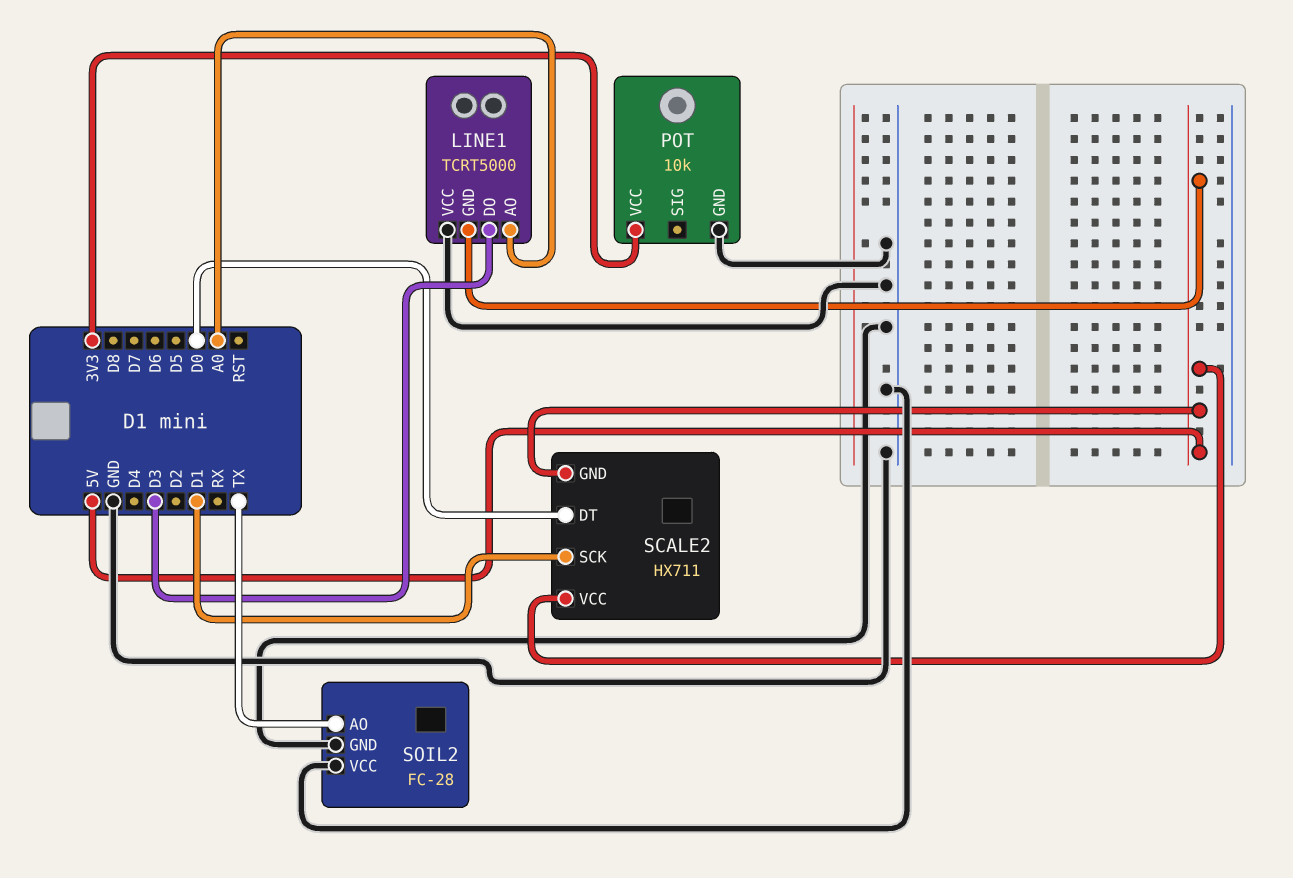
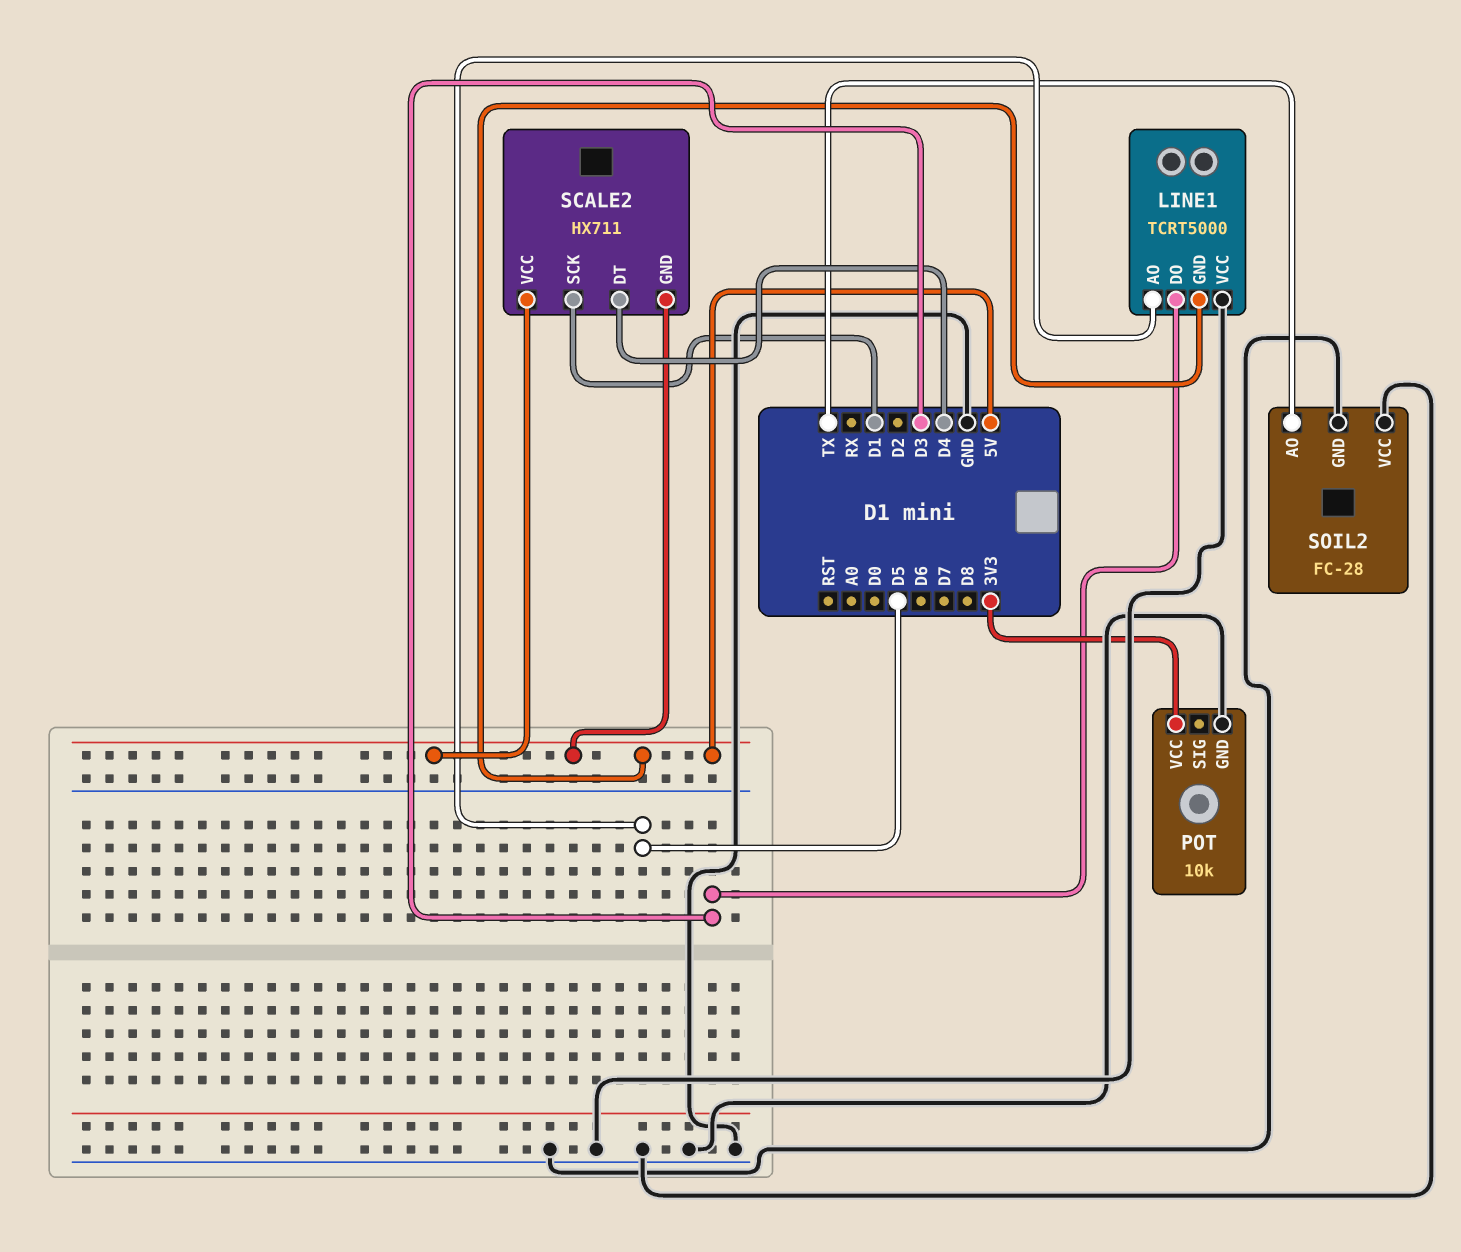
LINE1 pin AO: A0 -> D5
SCALE2 pin DT: D0 -> D4

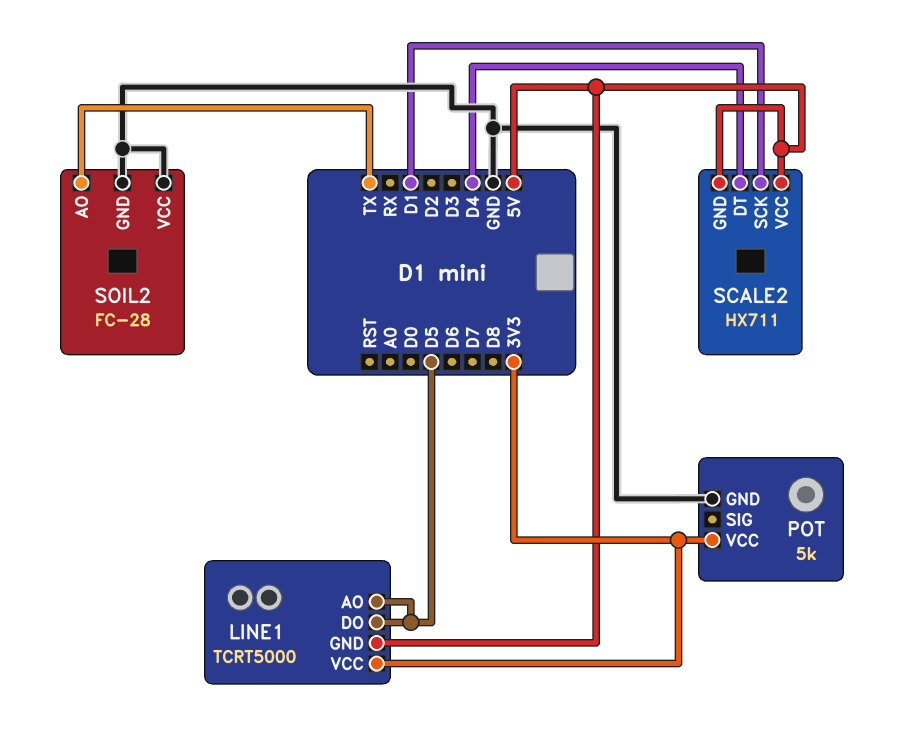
LINE1 pin DO: D3 -> D5
LINE1 pin VCC: GND -> 3V3
POT: 10k -> 5k

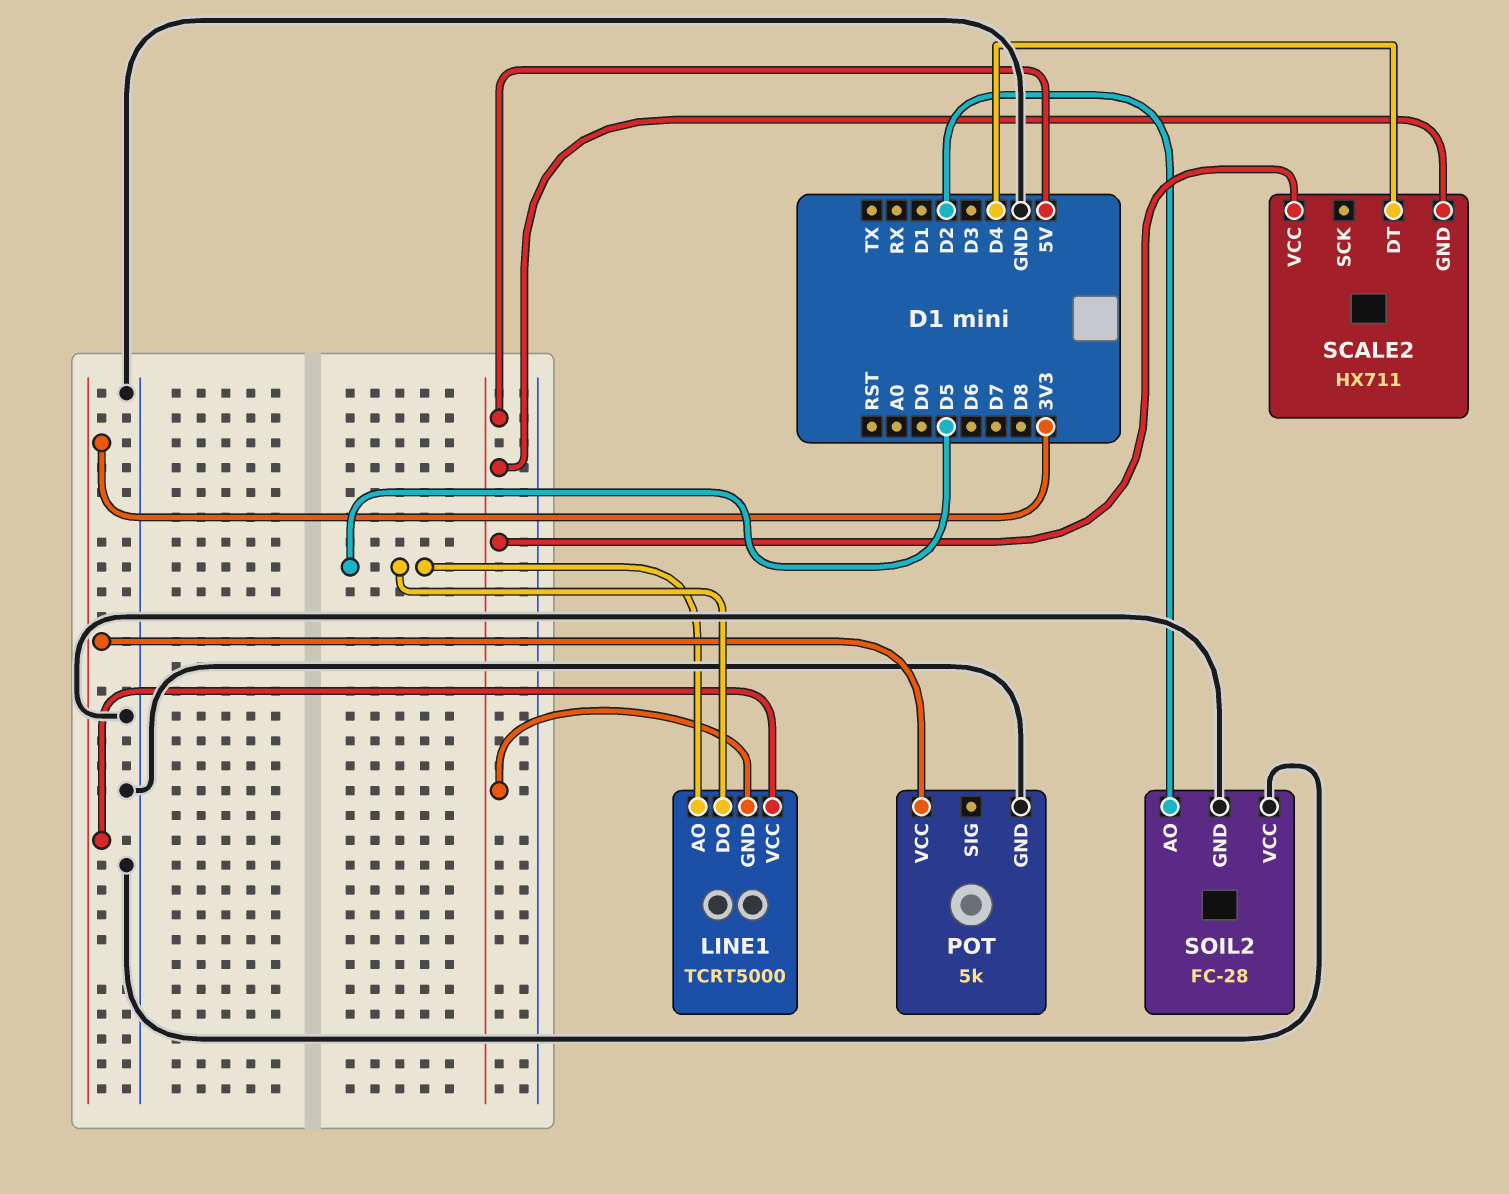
SCALE2 pin SCK: D1 -> none
SOIL2 pin AO: TX -> D2

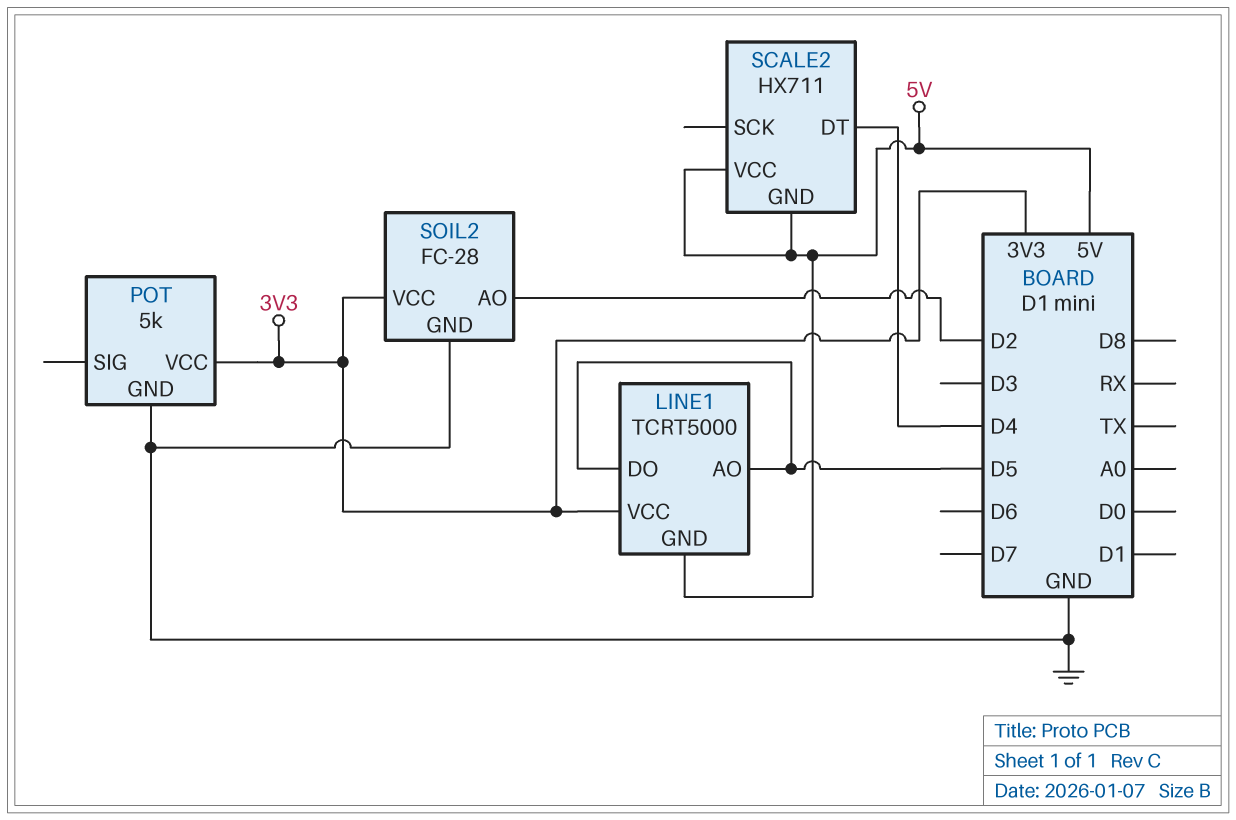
SOIL2 pin VCC: GND -> 3V3

